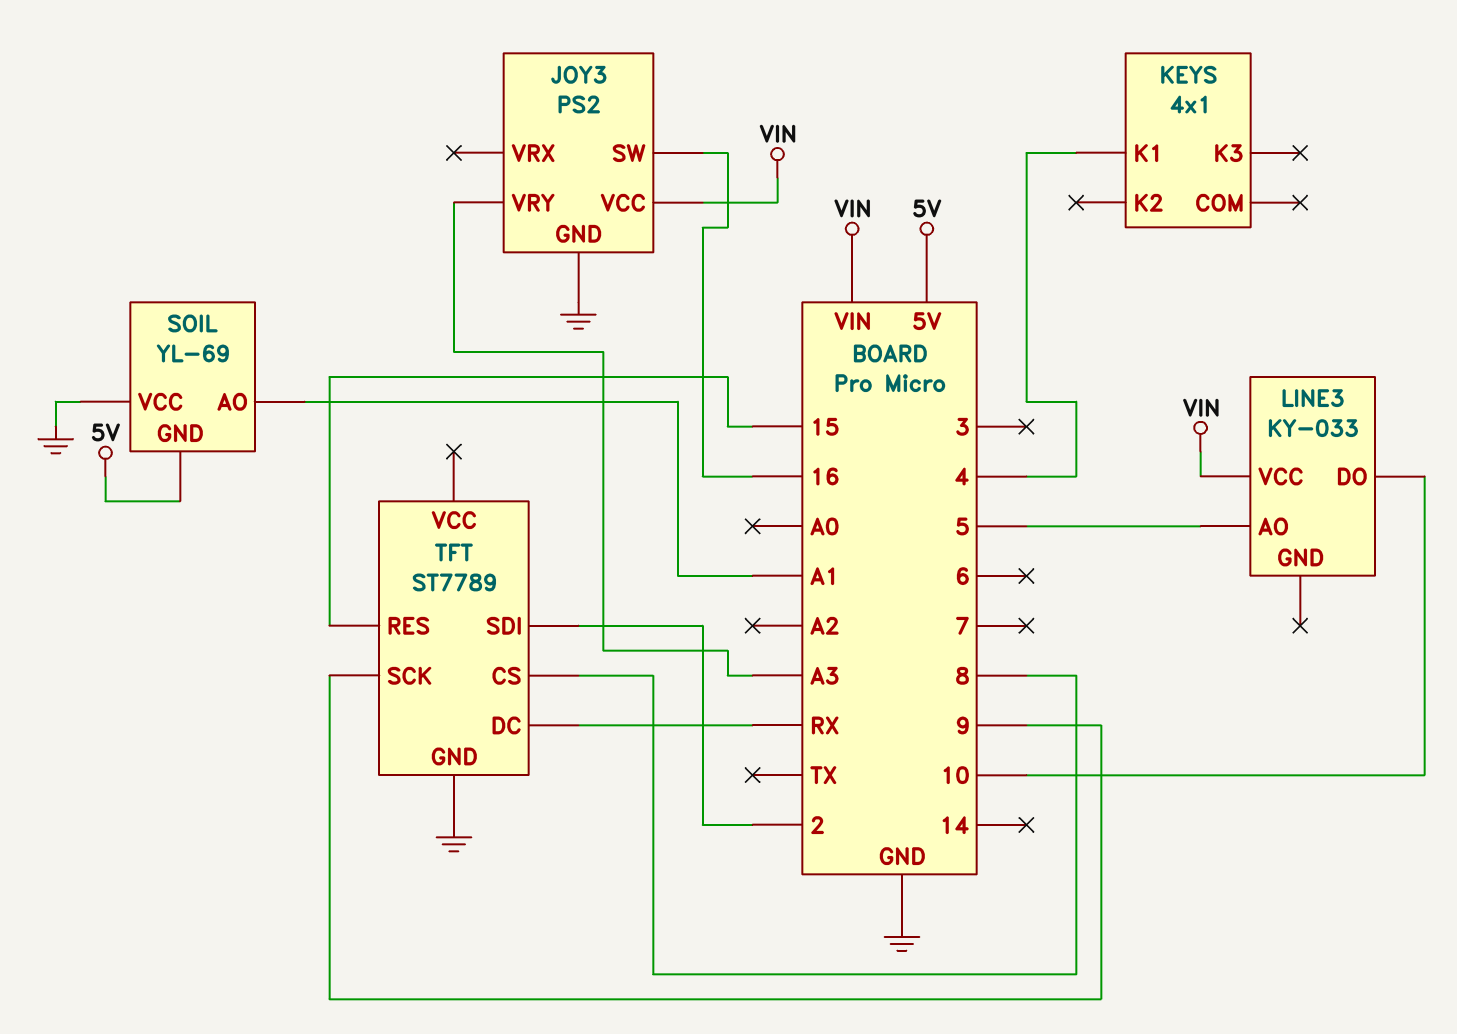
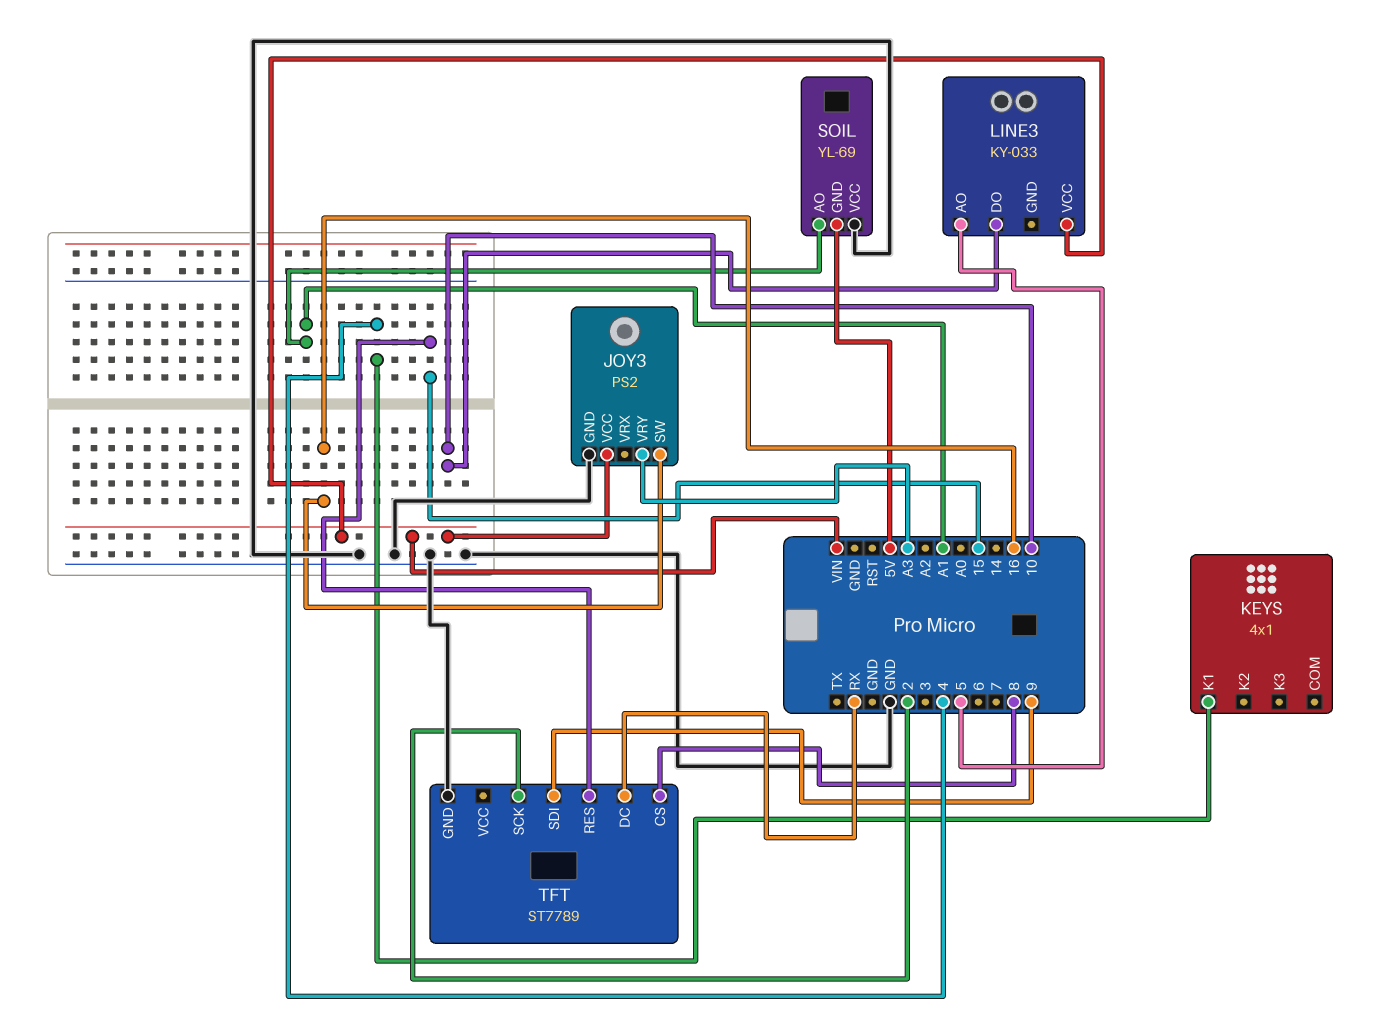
TFT pin SCK: 9 -> 2
TFT pin SDI: 2 -> 9

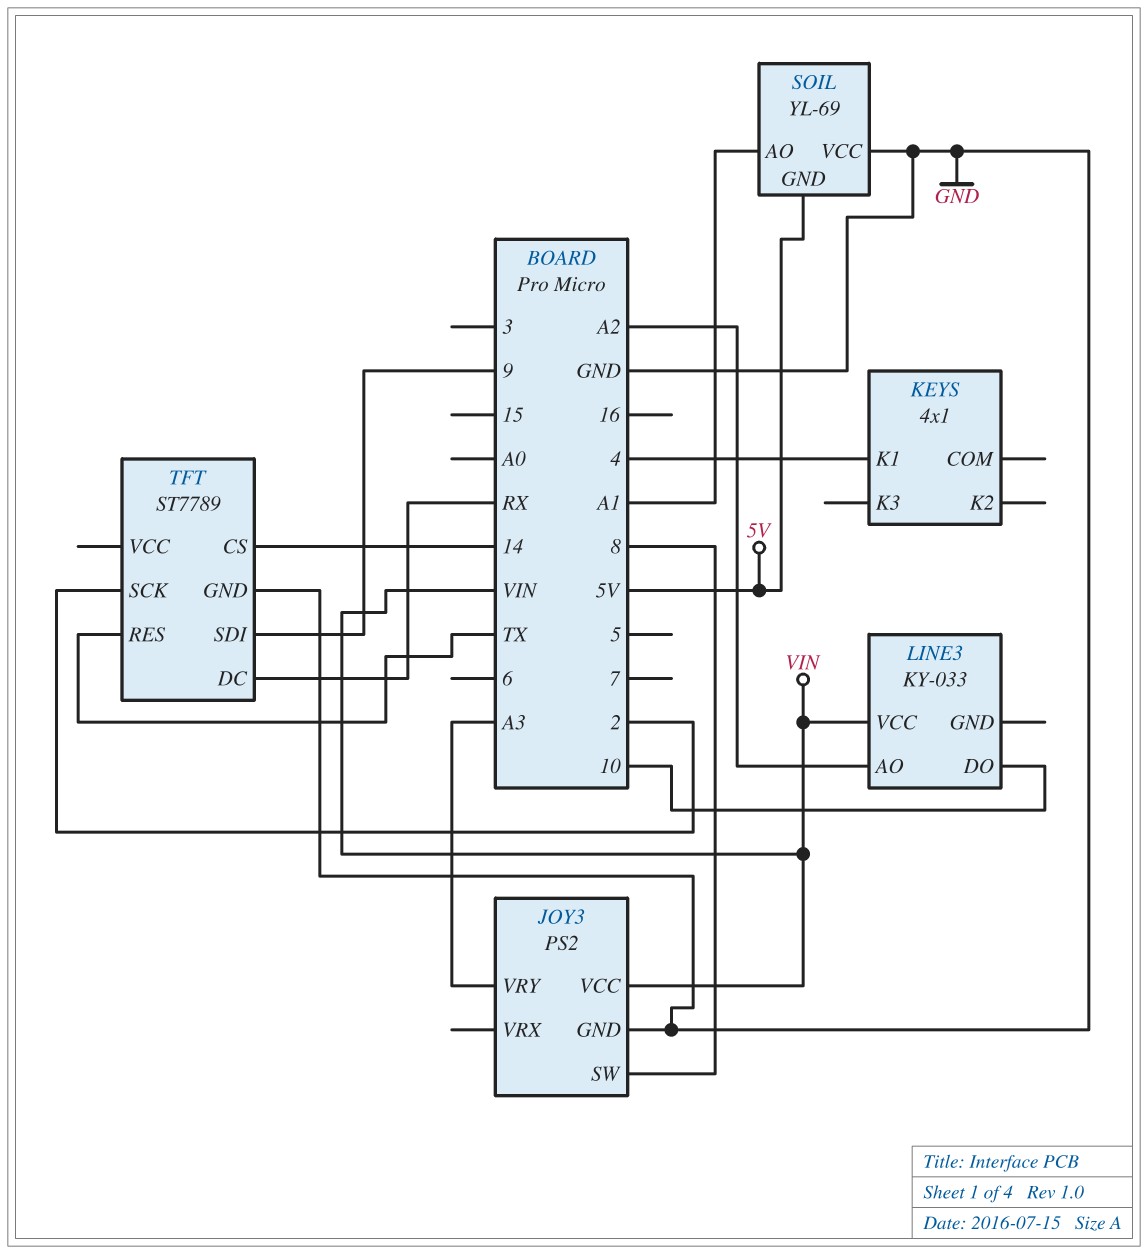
JOY3 pin SW: 16 -> 8
LINE3 pin AO: 5 -> A2
TFT pin CS: 8 -> 14
TFT pin RES: 15 -> TX

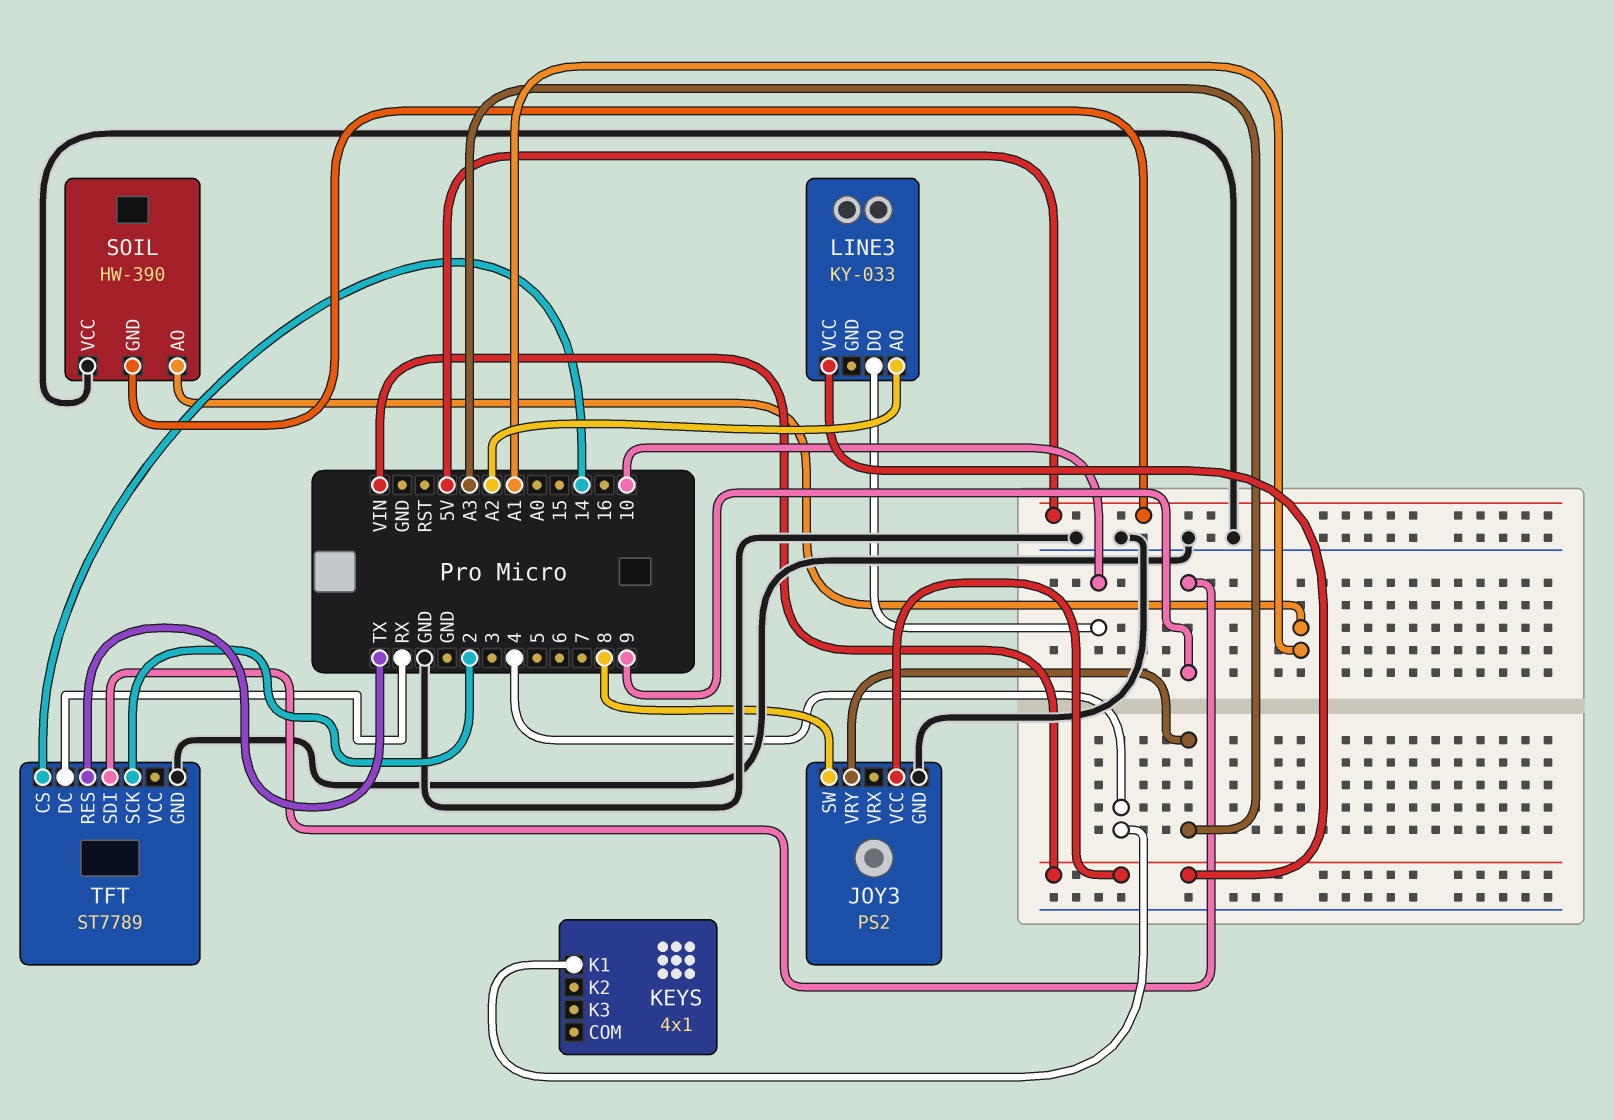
SOIL: YL-69 -> HW-390

